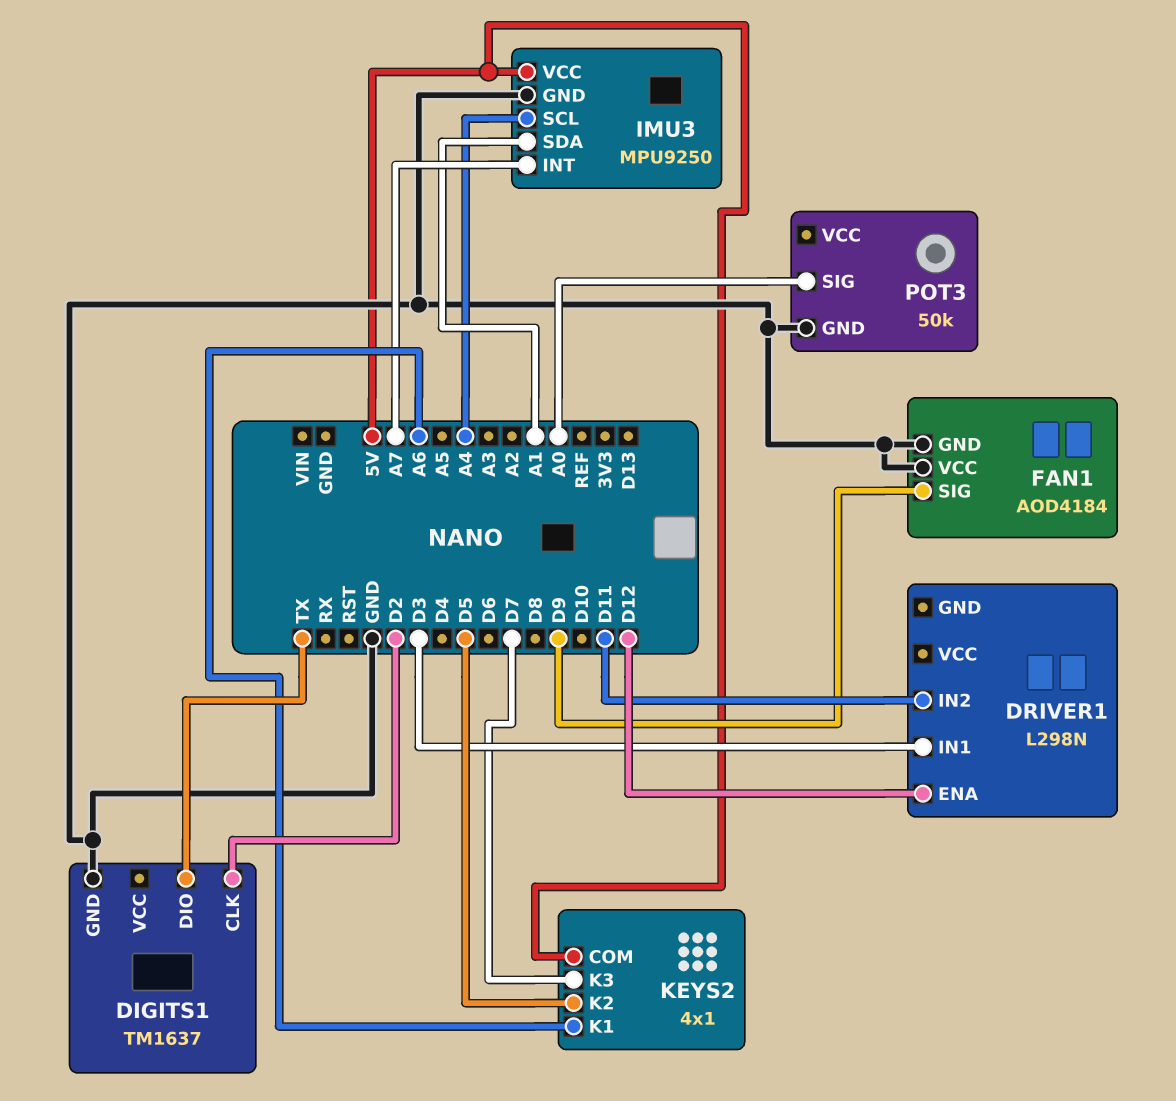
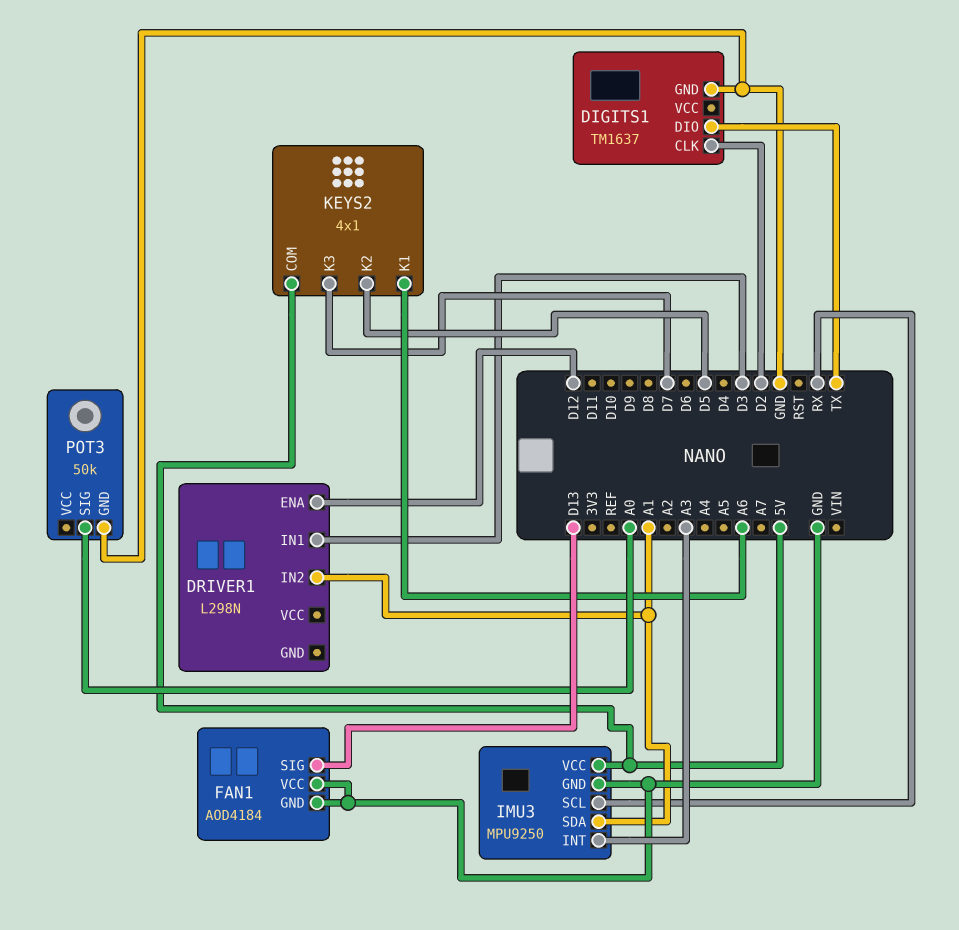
DRIVER1 pin IN2: D11 -> A1
FAN1 pin SIG: D9 -> D13
IMU3 pin INT: A7 -> A3
IMU3 pin SCL: A4 -> RX

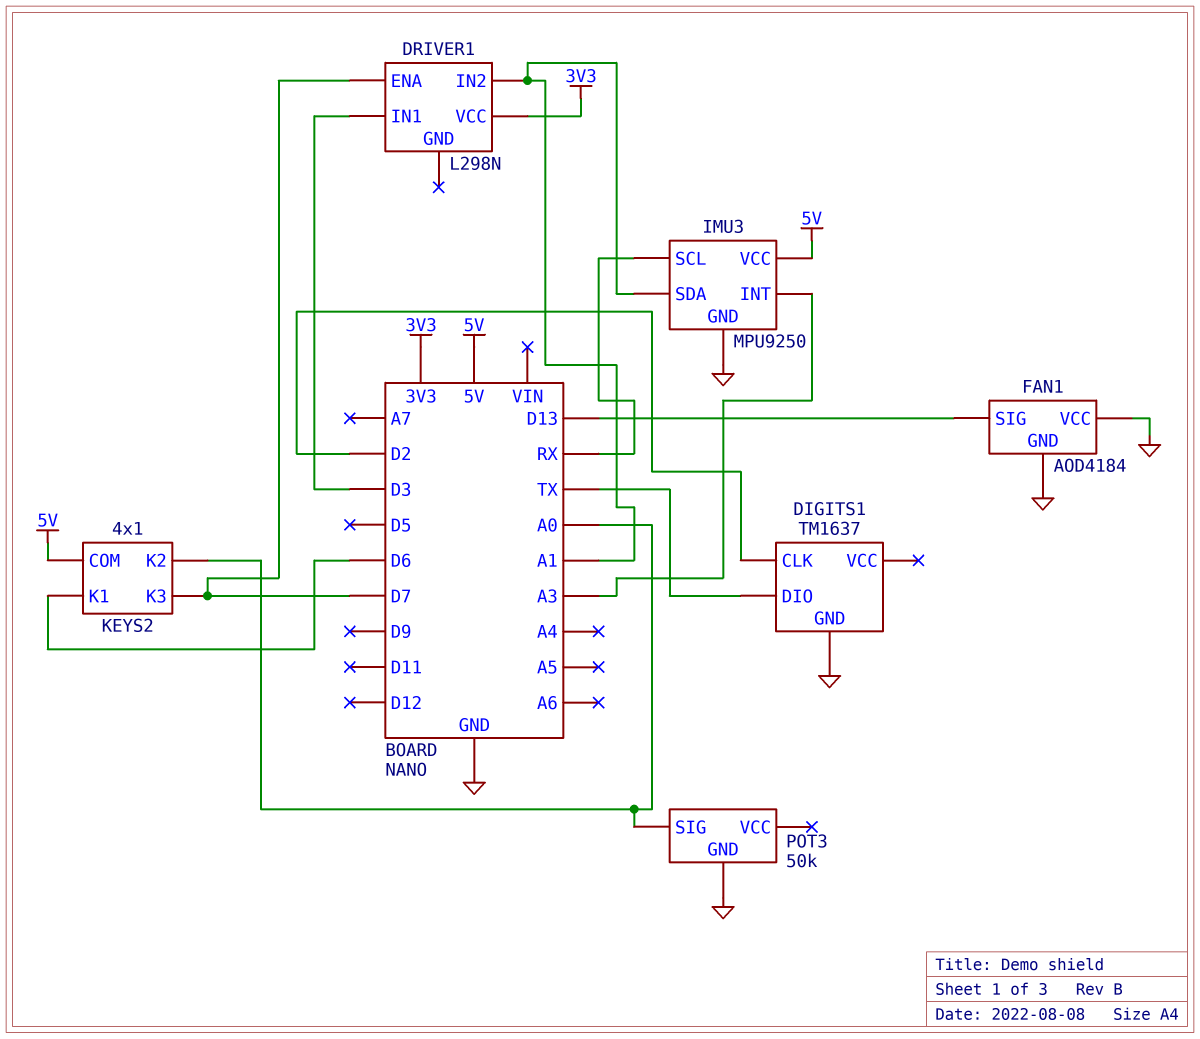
DRIVER1 pin ENA: D12 -> D7
DRIVER1 pin VCC: none -> 3V3
KEYS2 pin K1: A6 -> D6
KEYS2 pin K2: D5 -> A0

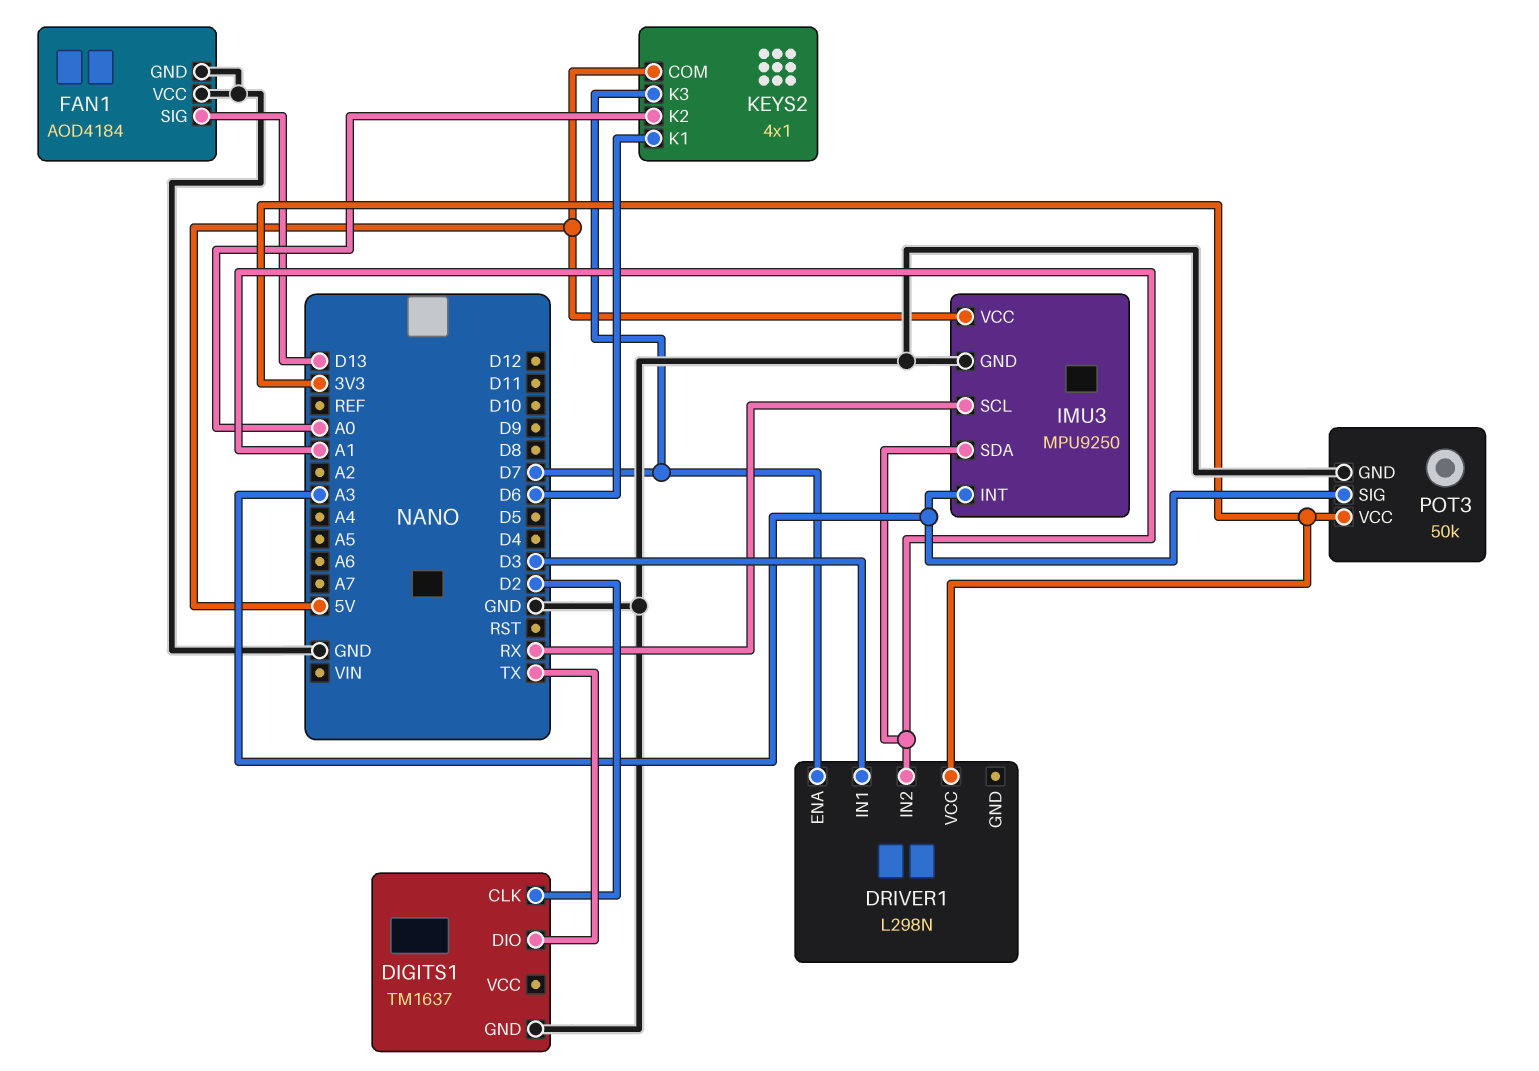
POT3 pin SIG: A0 -> A3
POT3 pin VCC: none -> 3V3

